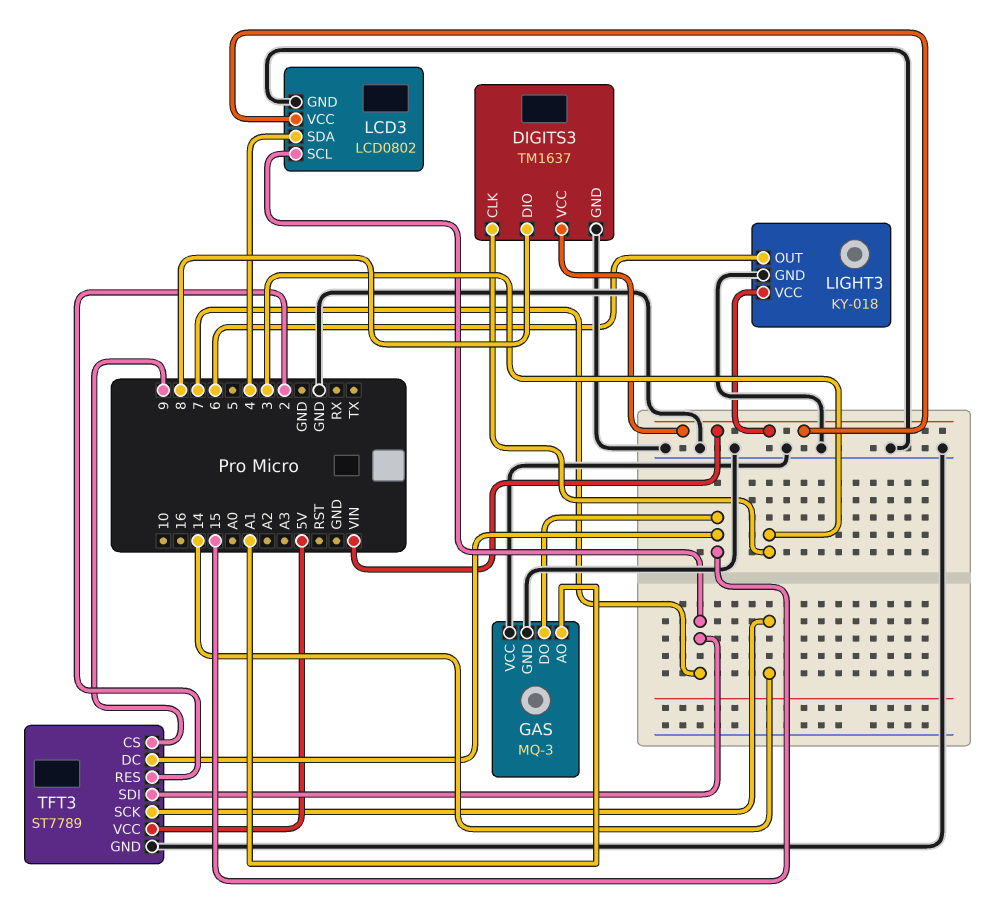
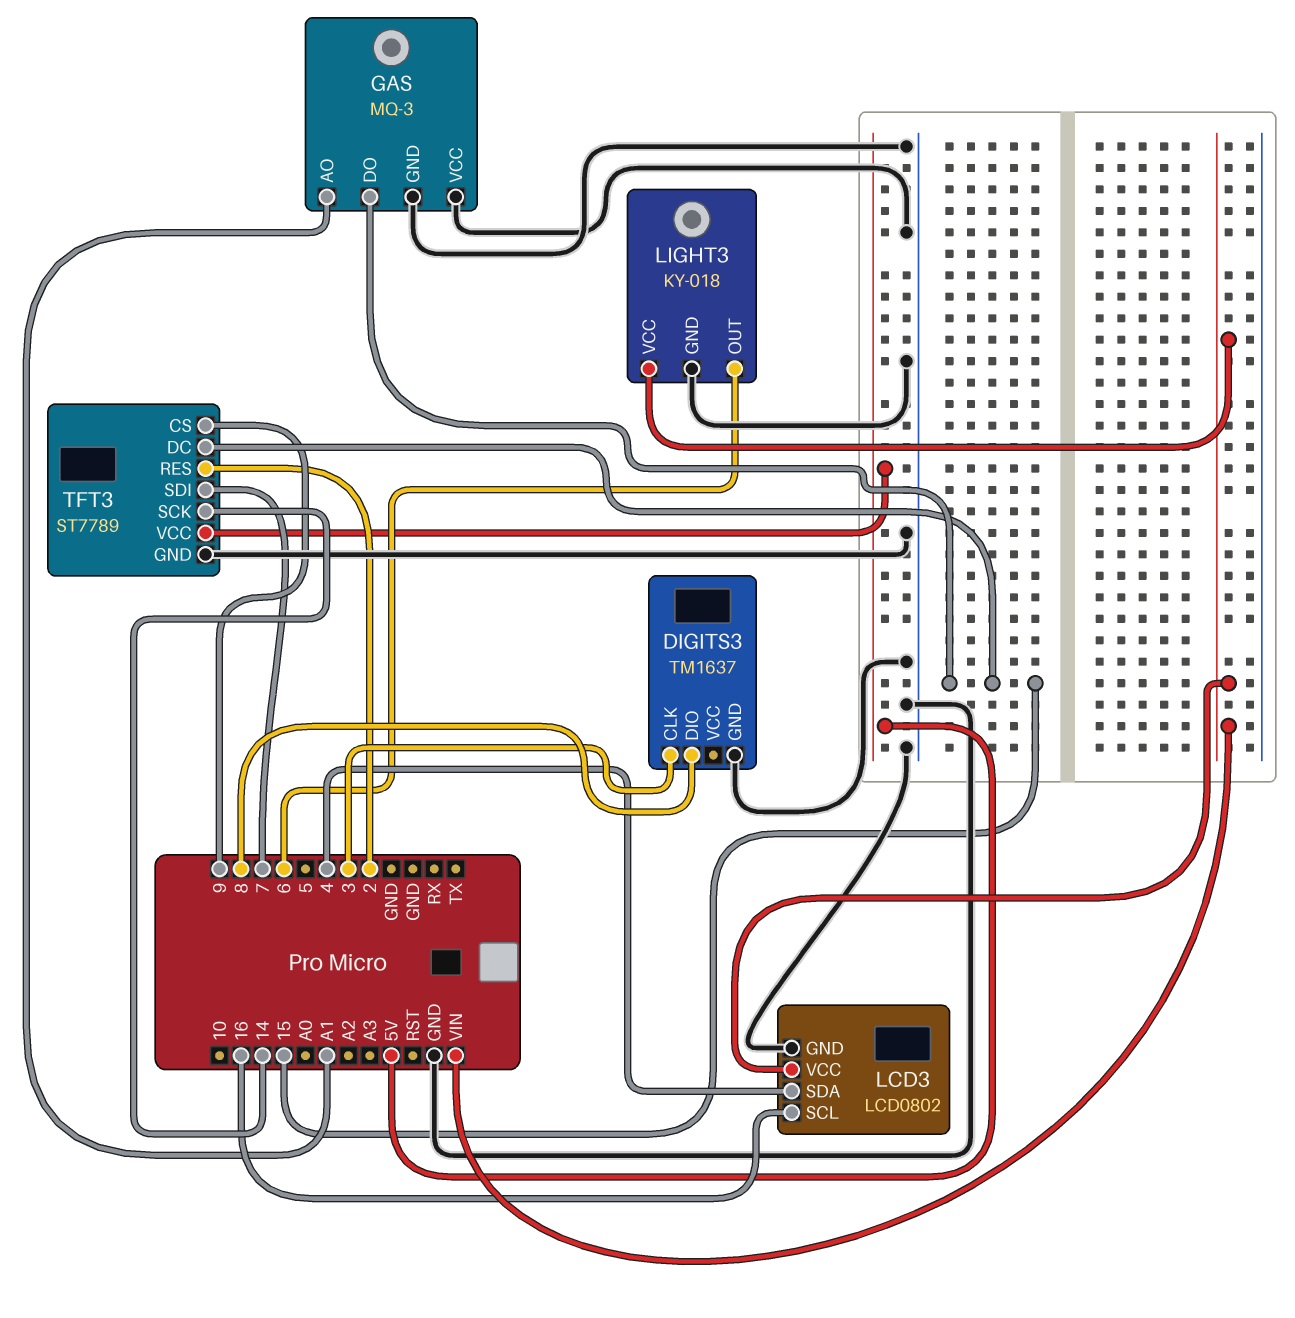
DIGITS3 pin VCC: VIN -> none
LCD3 pin SCL: 7 -> 16

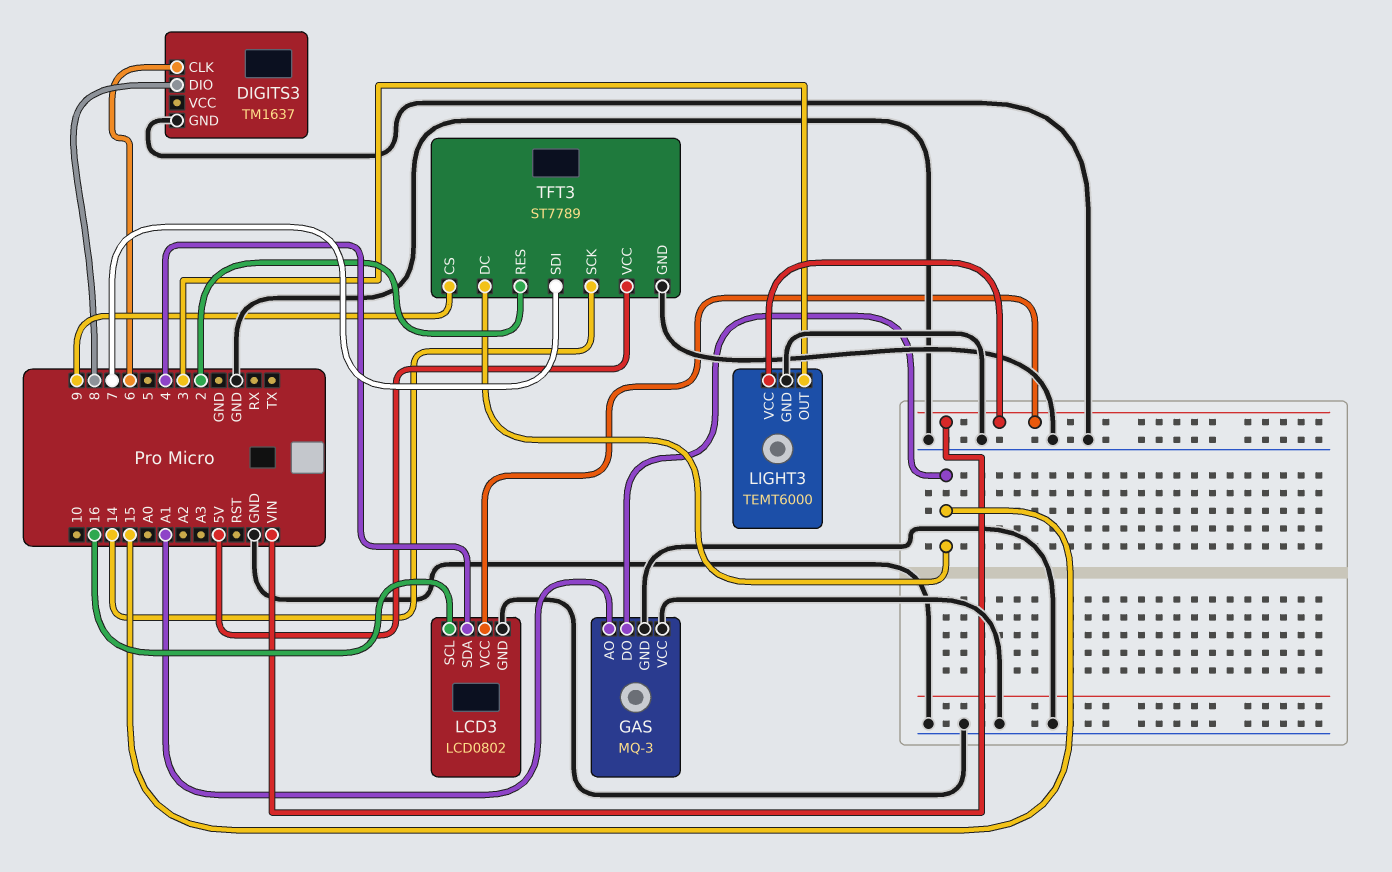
DIGITS3 pin CLK: 3 -> 6
LIGHT3: KY-018 -> TEMT6000
LIGHT3 pin OUT: 6 -> 3

